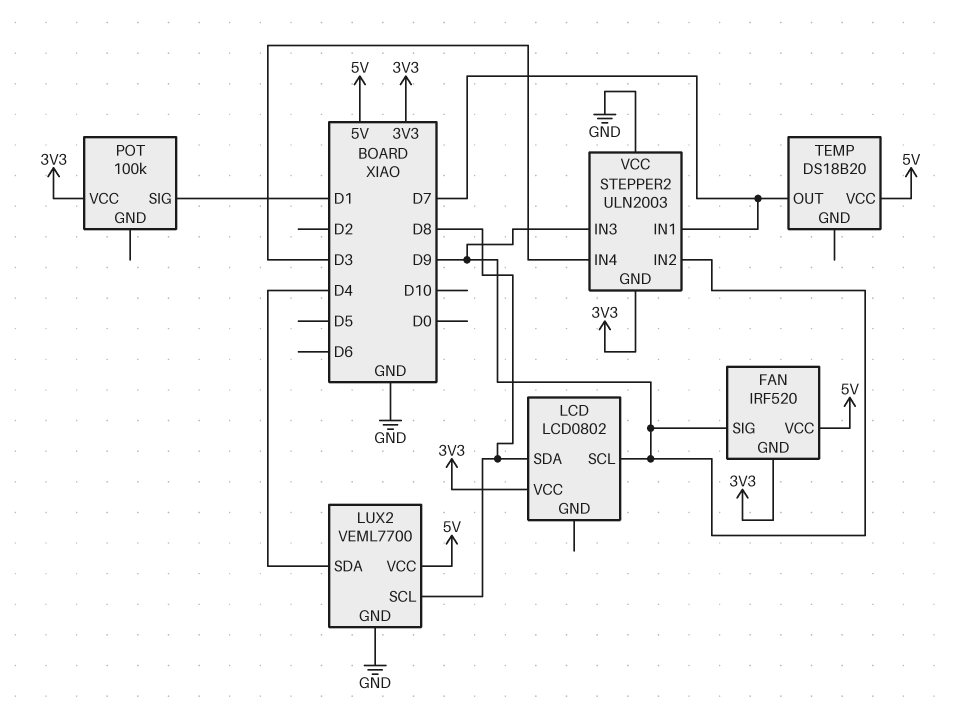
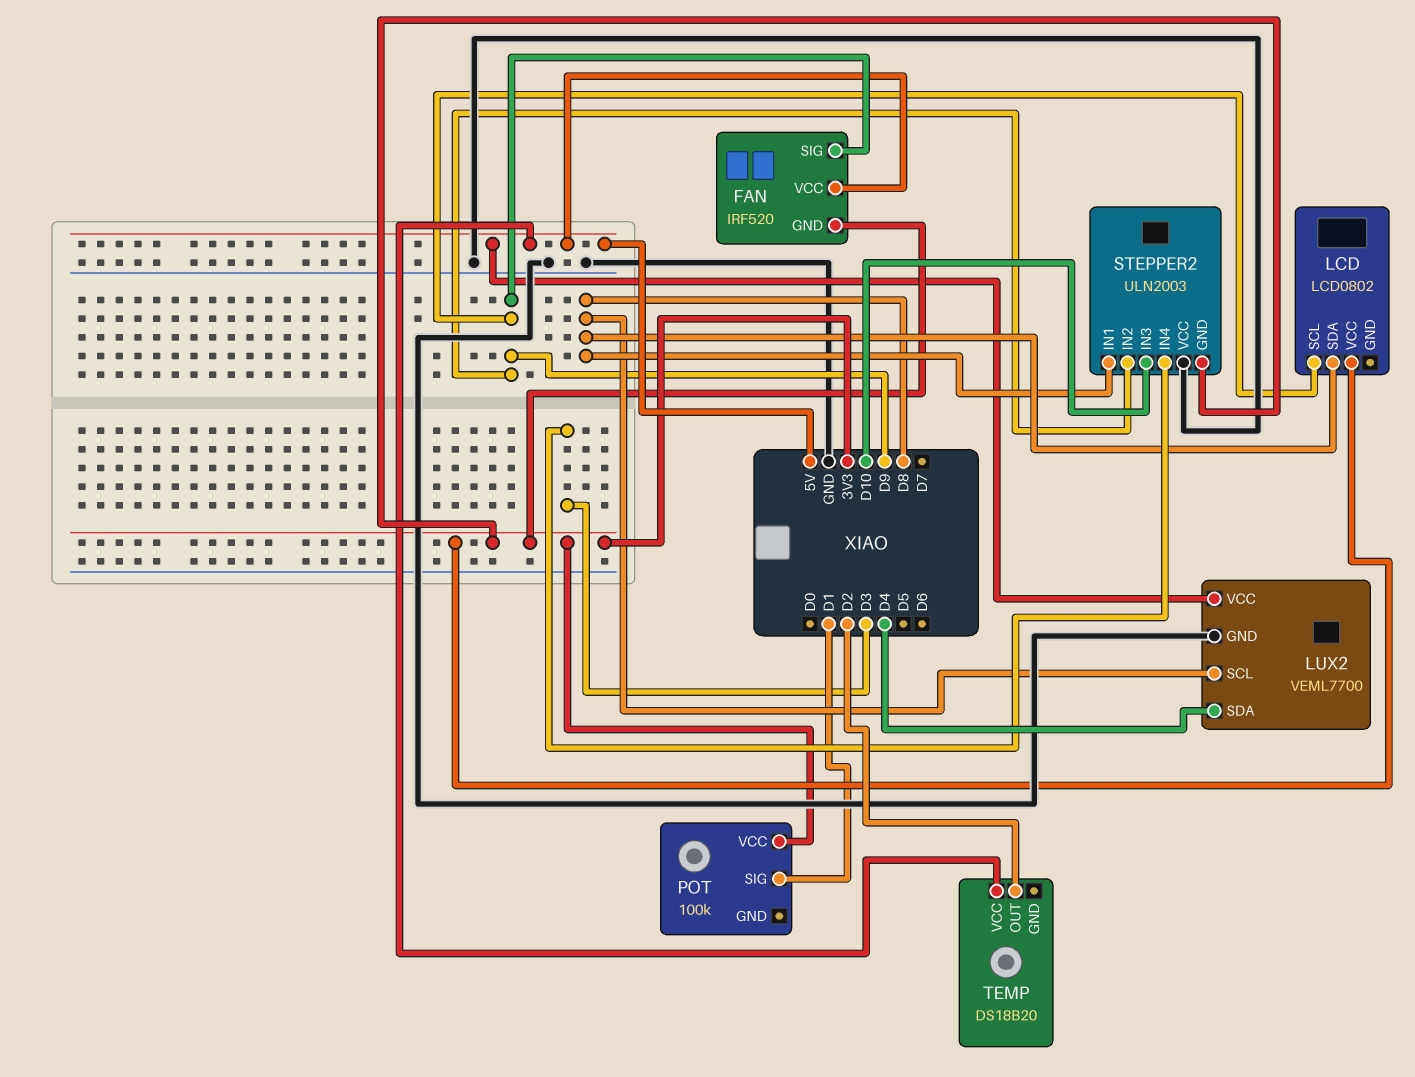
STEPPER2 pin IN1: D7 -> D8
STEPPER2 pin IN3: D9 -> D10
TEMP pin OUT: D7 -> D2

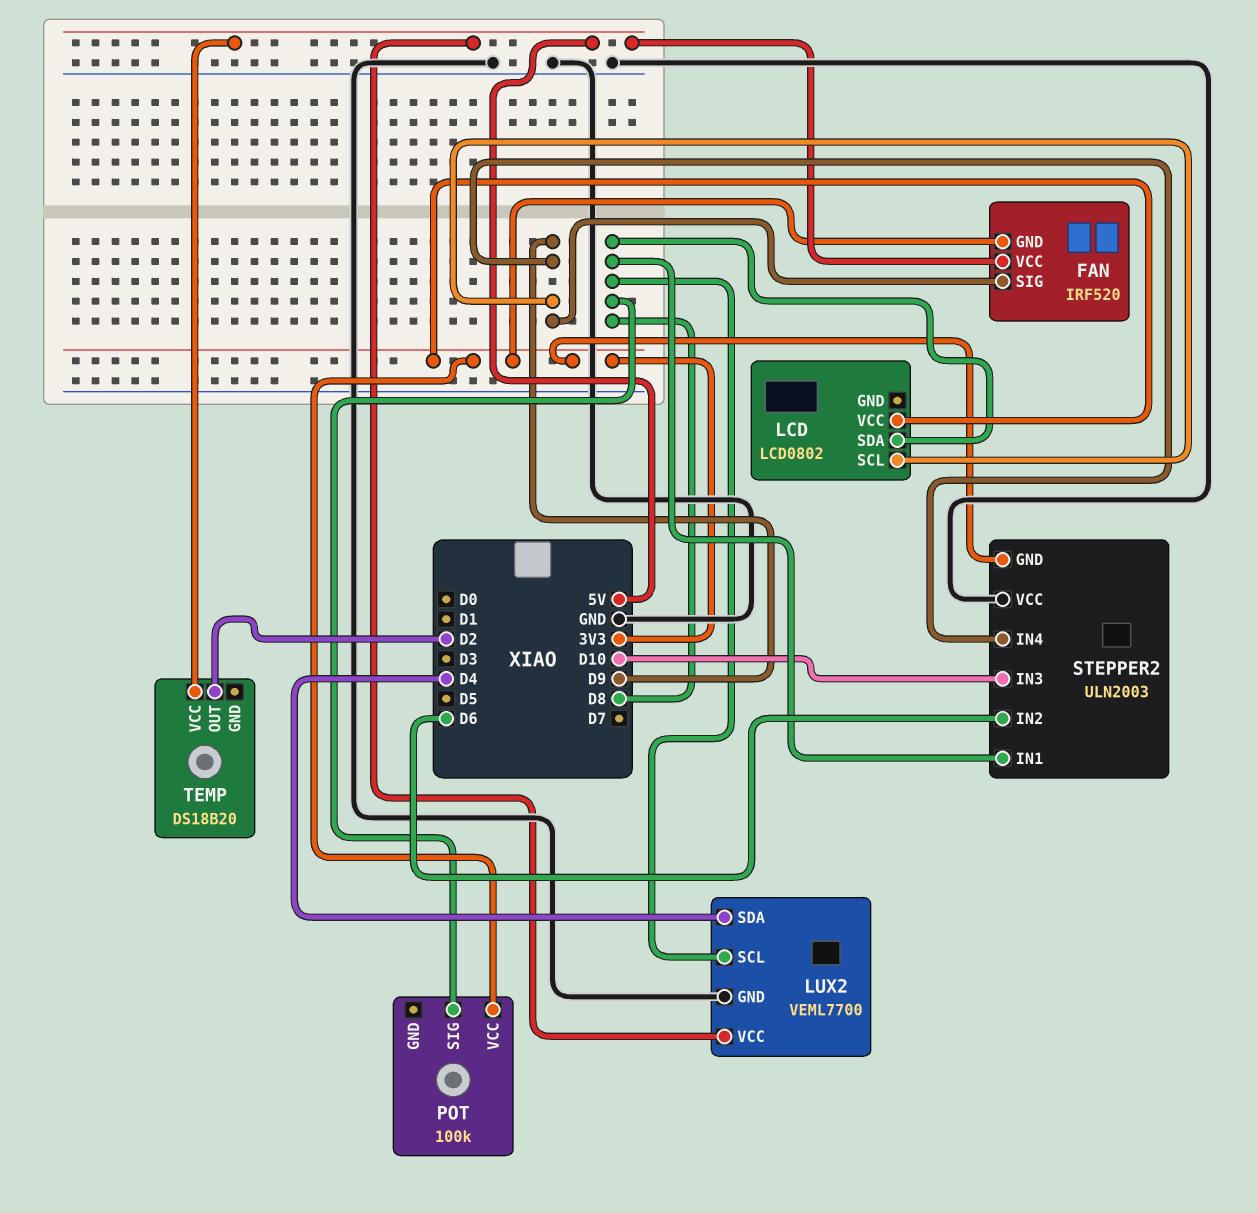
POT pin SIG: D1 -> D8
STEPPER2 pin IN2: D9 -> D6
STEPPER2 pin IN4: D3 -> D9

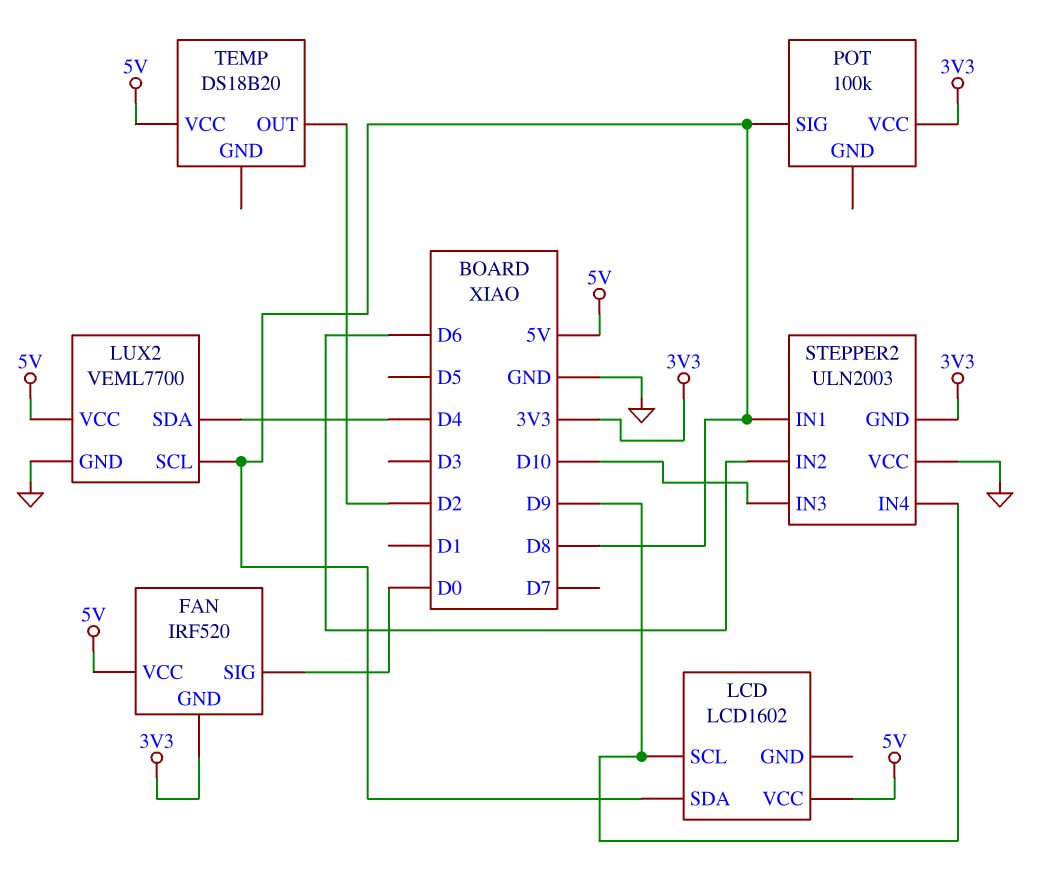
FAN pin SIG: D9 -> D0
LCD: LCD0802 -> LCD1602
LCD pin VCC: 3V3 -> 5V

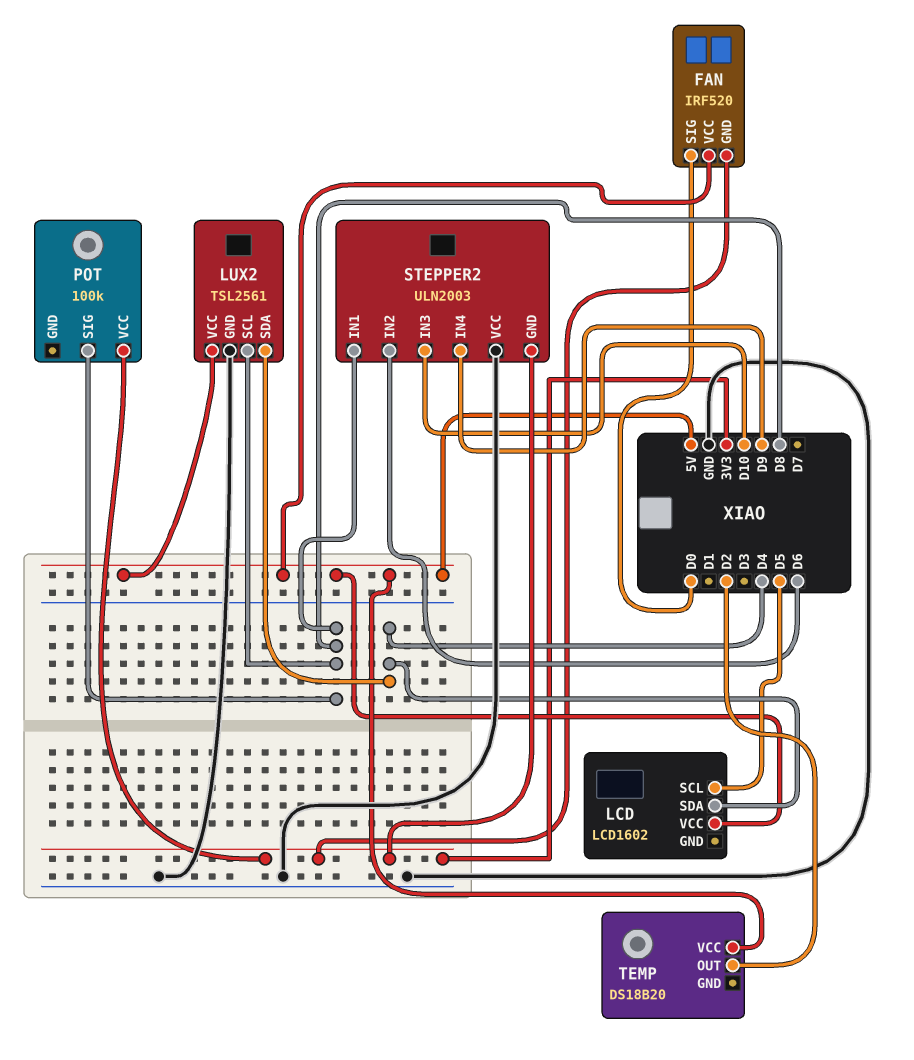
LCD pin SCL: D9 -> D5
LCD pin SDA: D8 -> D4
LUX2: VEML7700 -> TSL2561

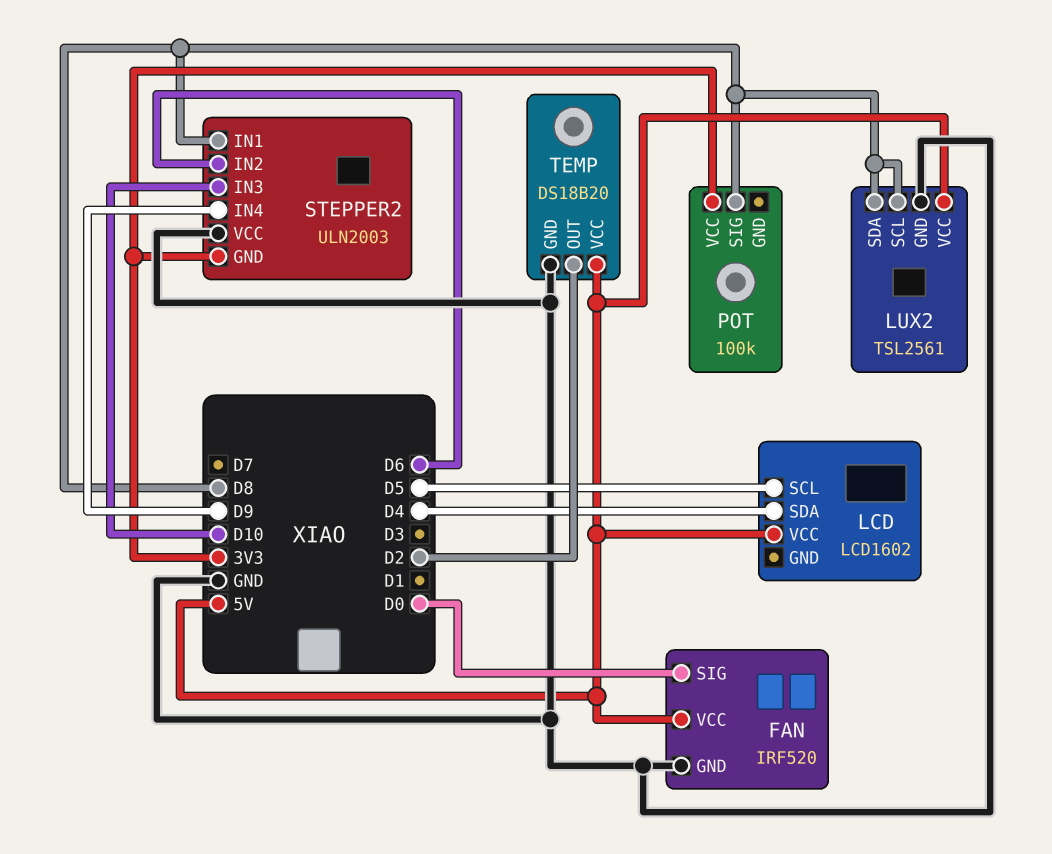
FAN pin GND: 3V3 -> GND
LUX2 pin SDA: D4 -> D8
TEMP pin GND: none -> GND

